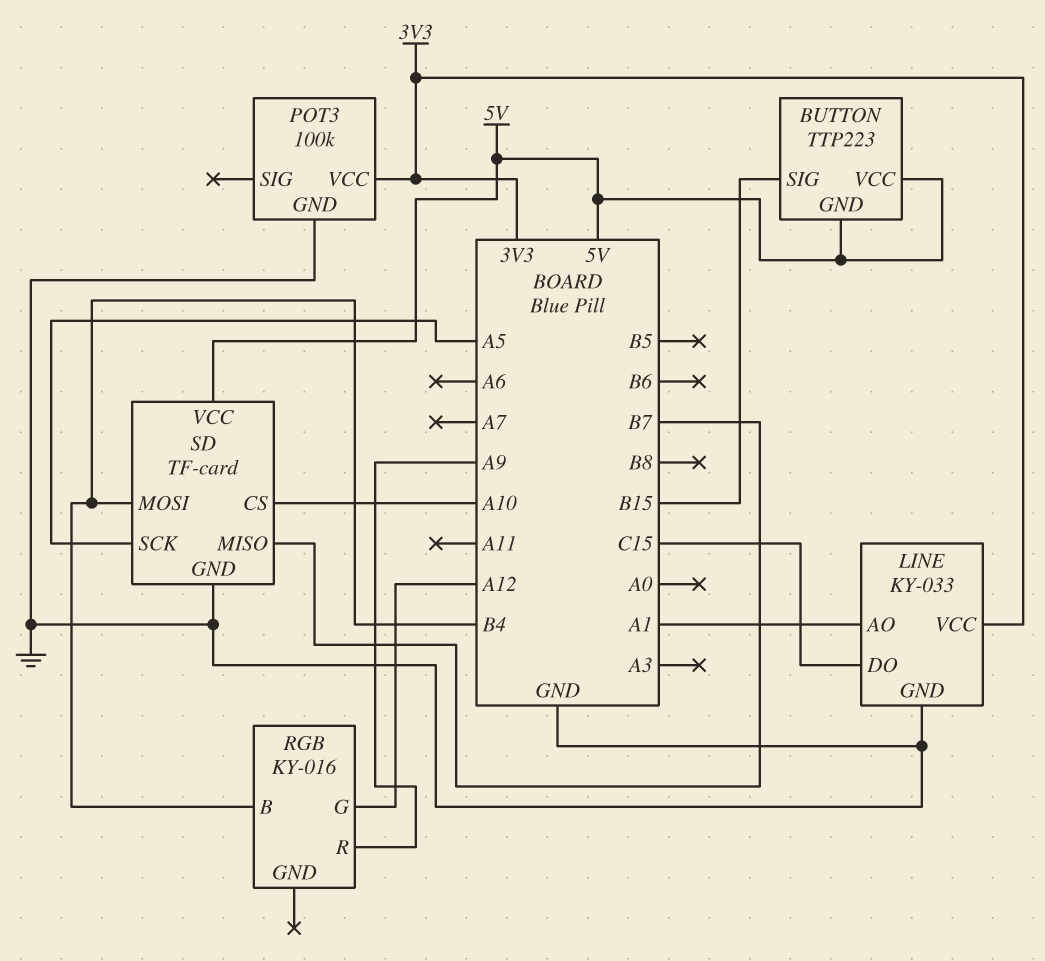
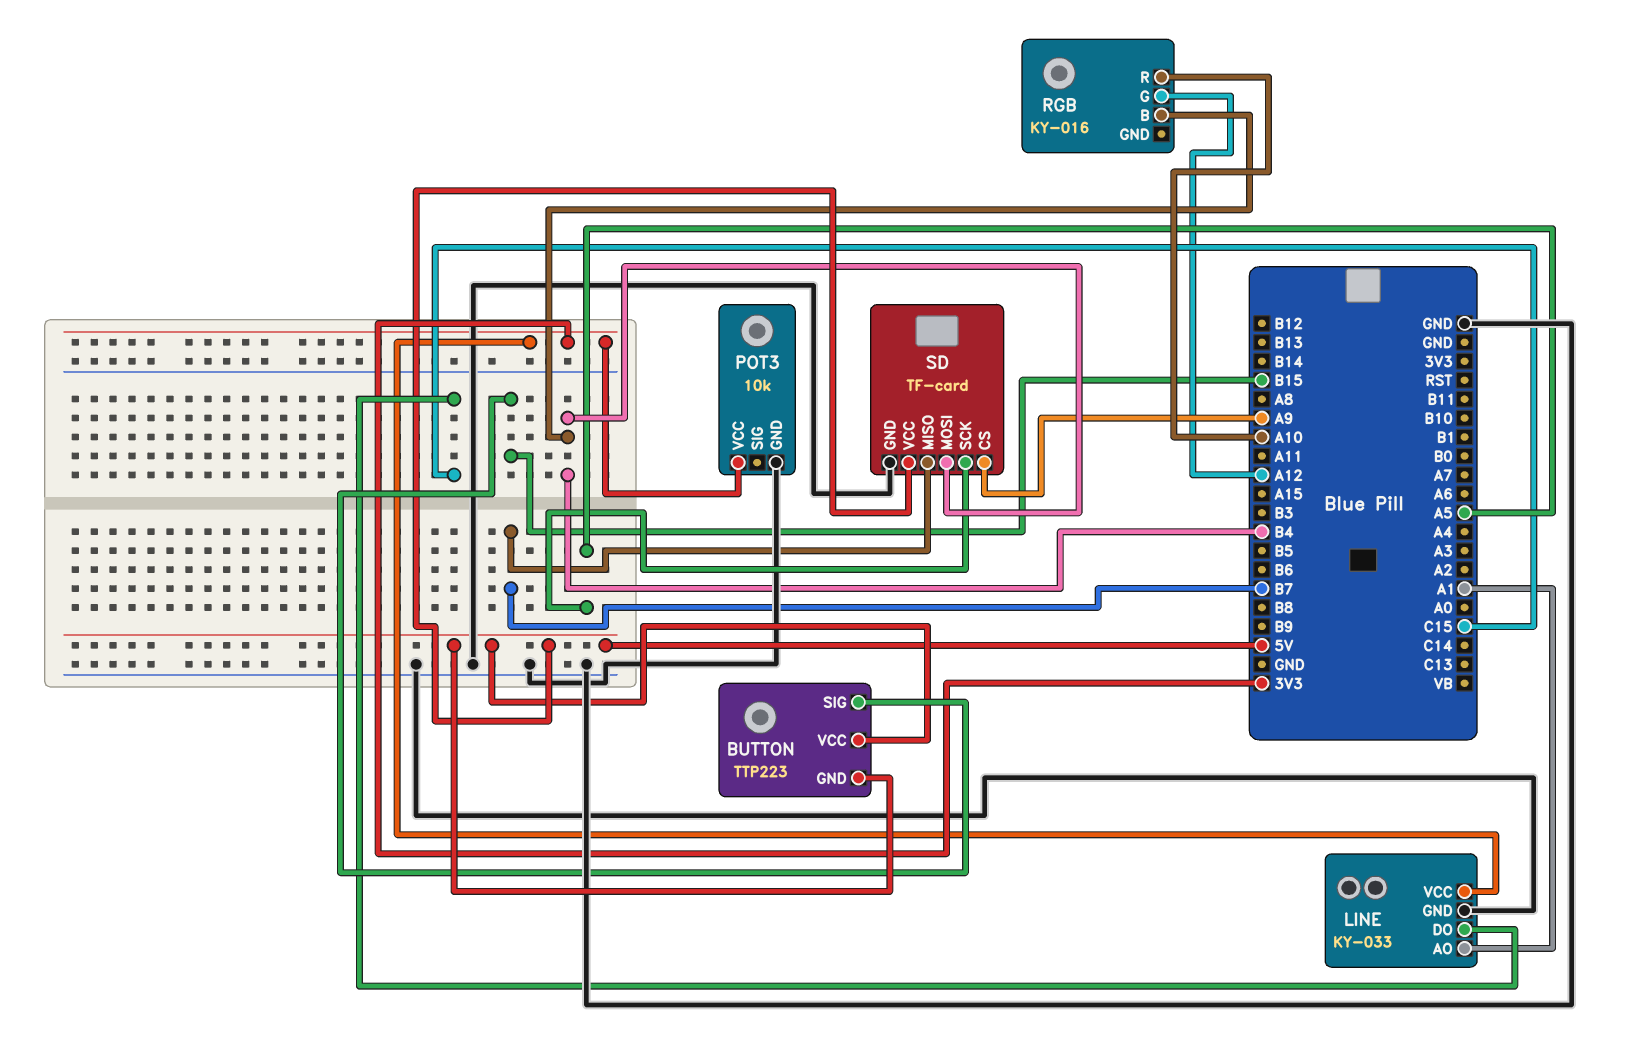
POT3: 100k -> 10k
RGB pin R: A9 -> A10
SD pin CS: A10 -> A9

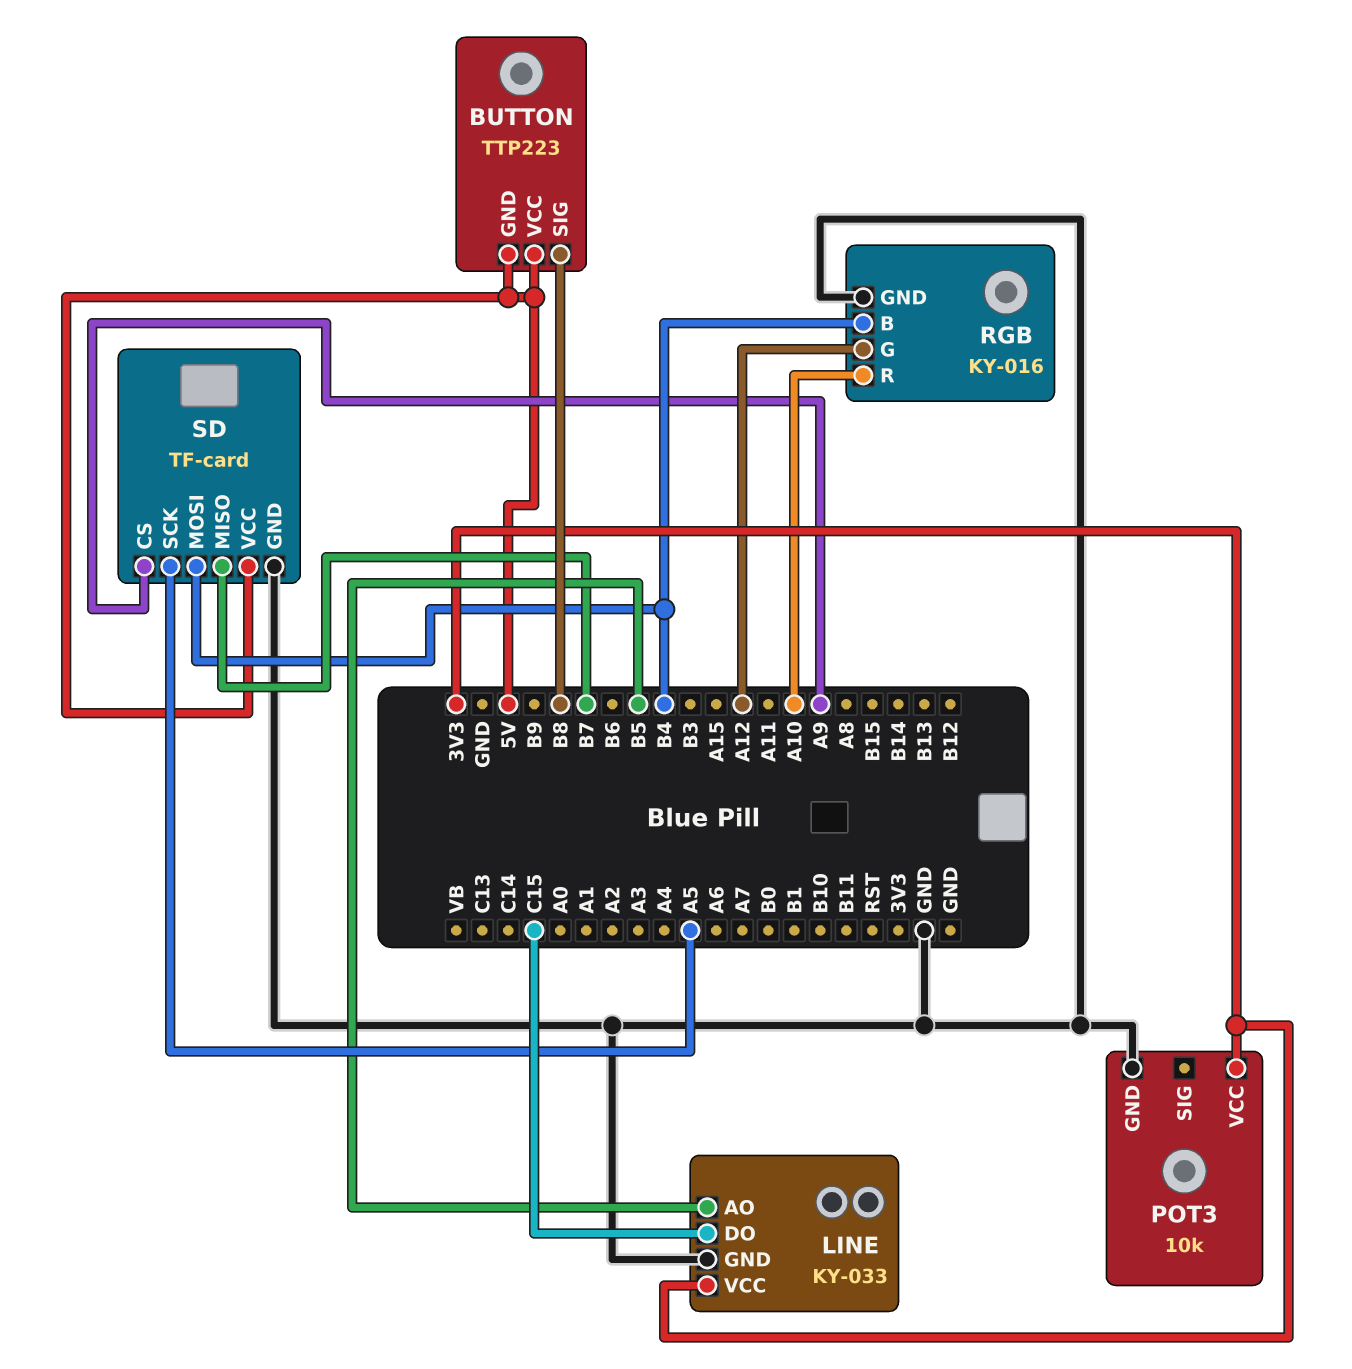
BUTTON pin SIG: B15 -> B8
LINE pin AO: A1 -> B5
RGB pin GND: none -> GND

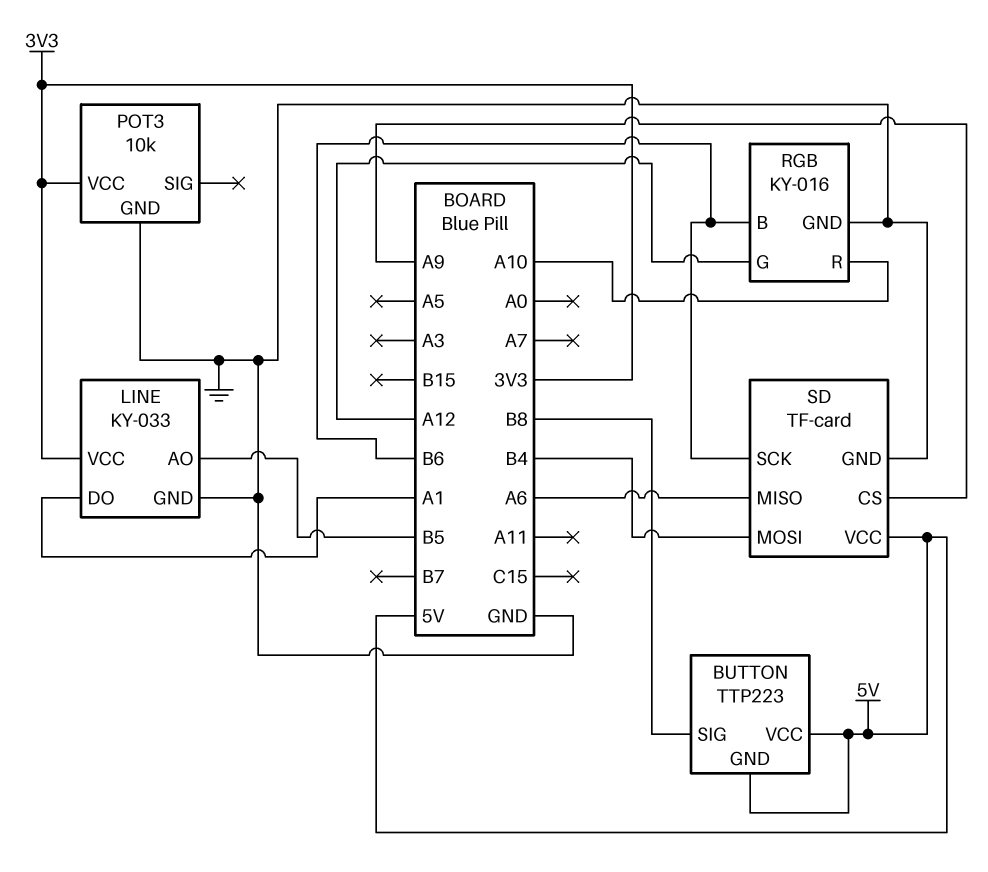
LINE pin DO: C15 -> A1
RGB pin B: B4 -> B6
SD pin MISO: B7 -> A6
SD pin SCK: A5 -> B6

